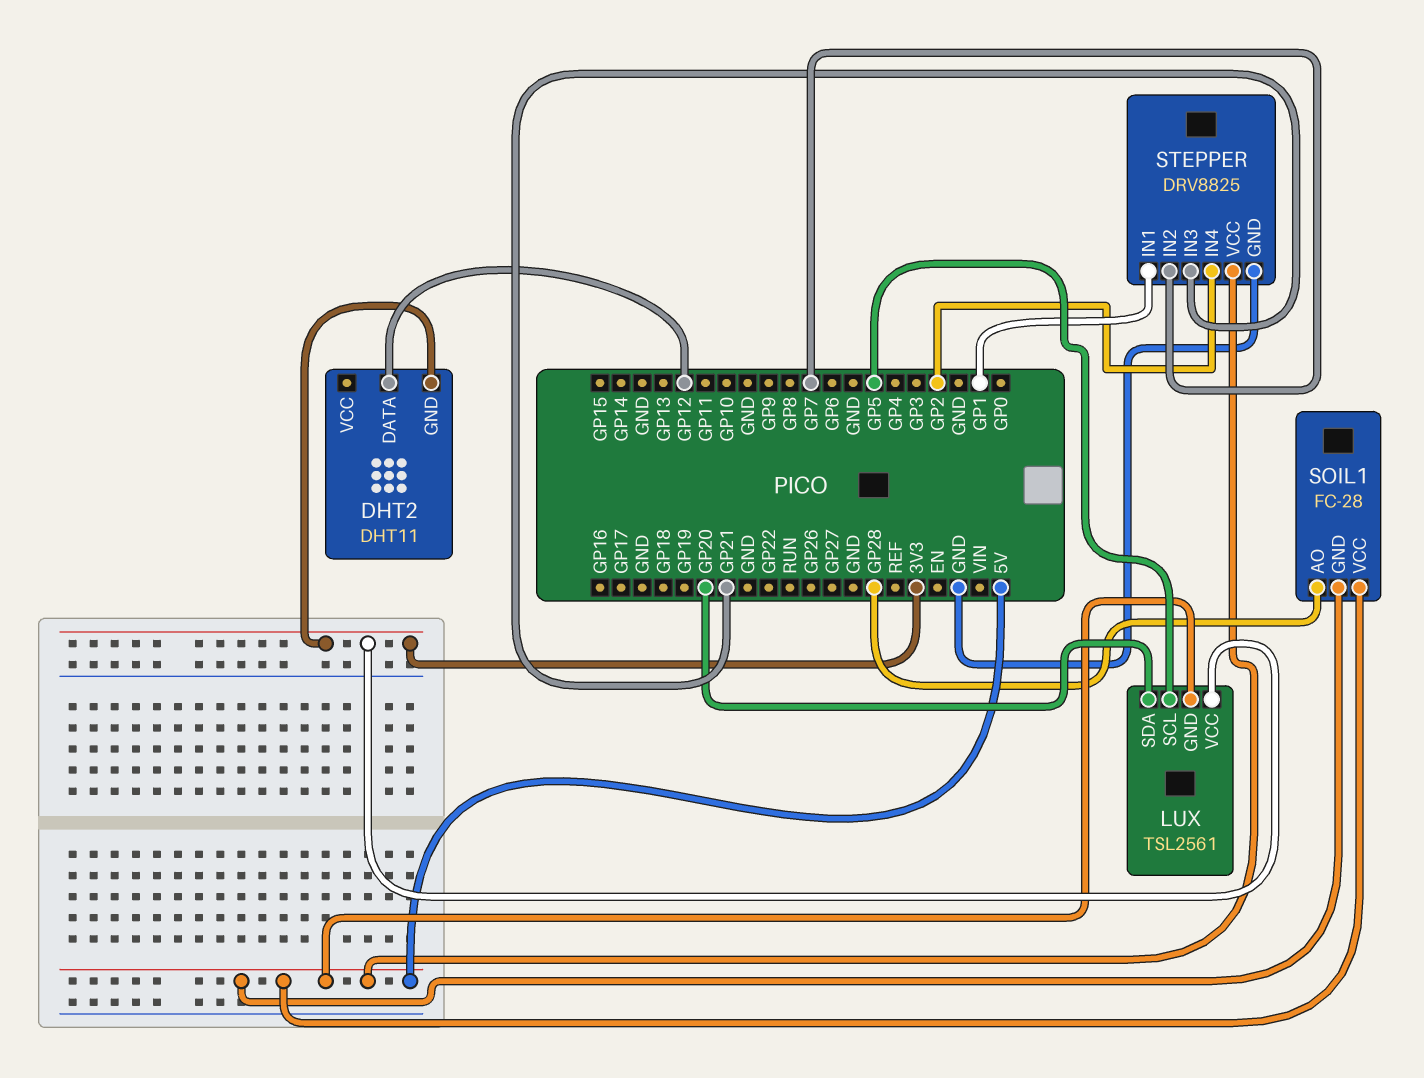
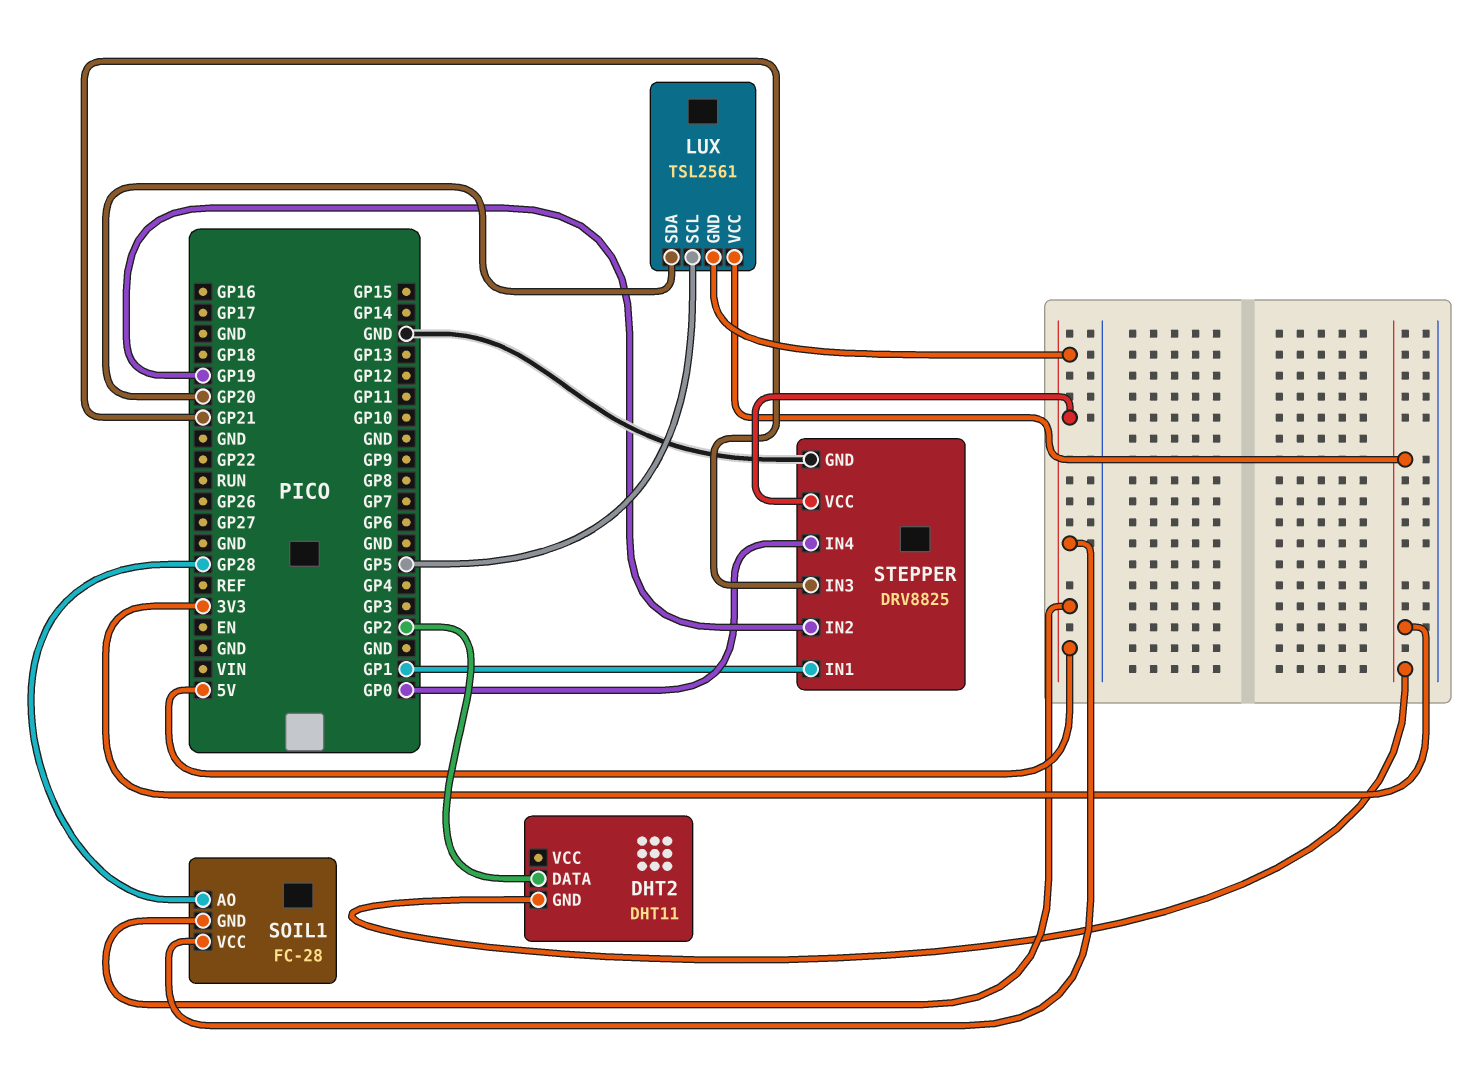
DHT2 pin DATA: GP12 -> GP2
STEPPER pin IN2: GP7 -> GP19
STEPPER pin IN4: GP2 -> GP0

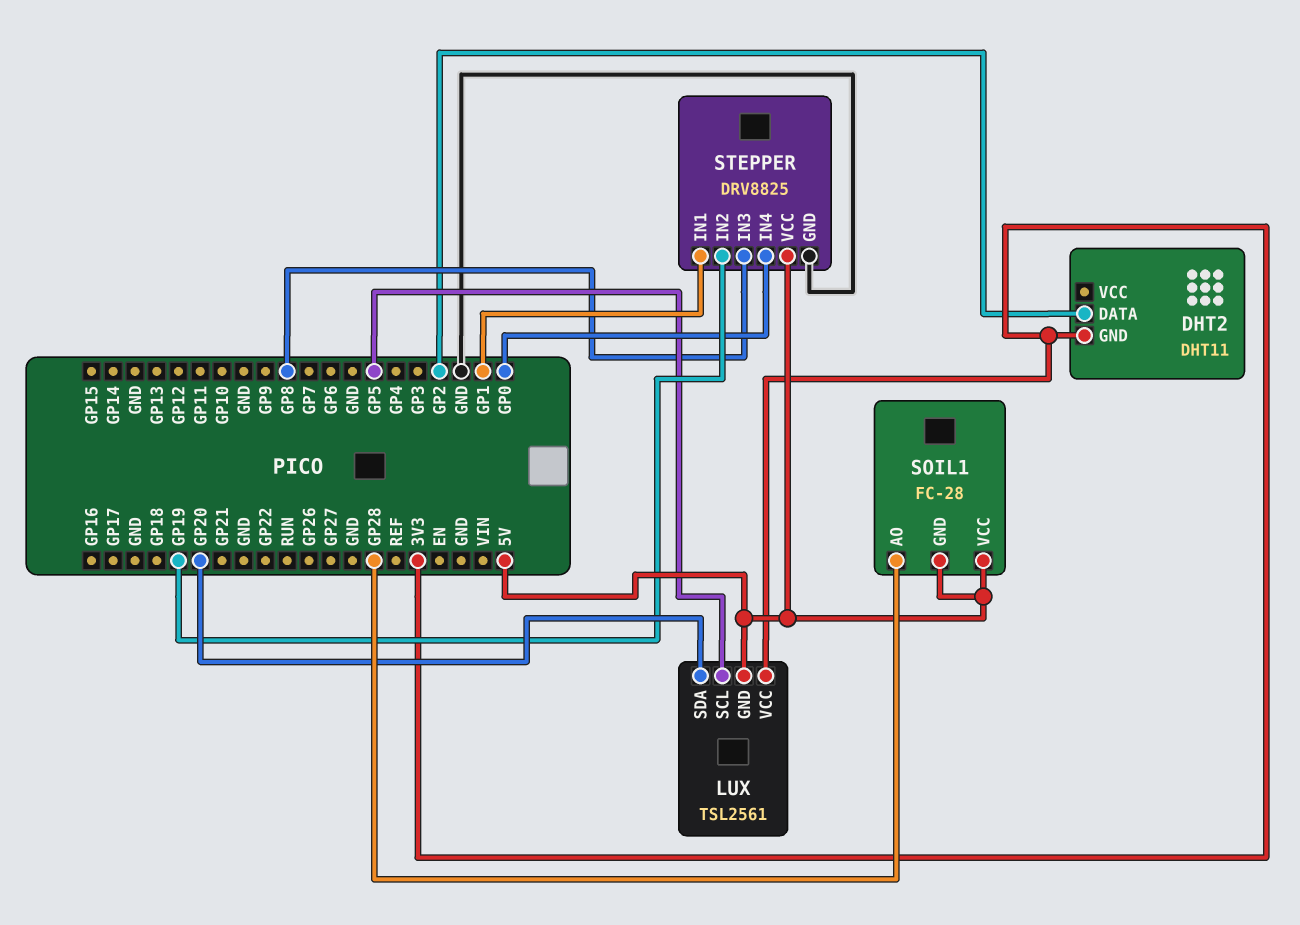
STEPPER pin IN3: GP21 -> GP8

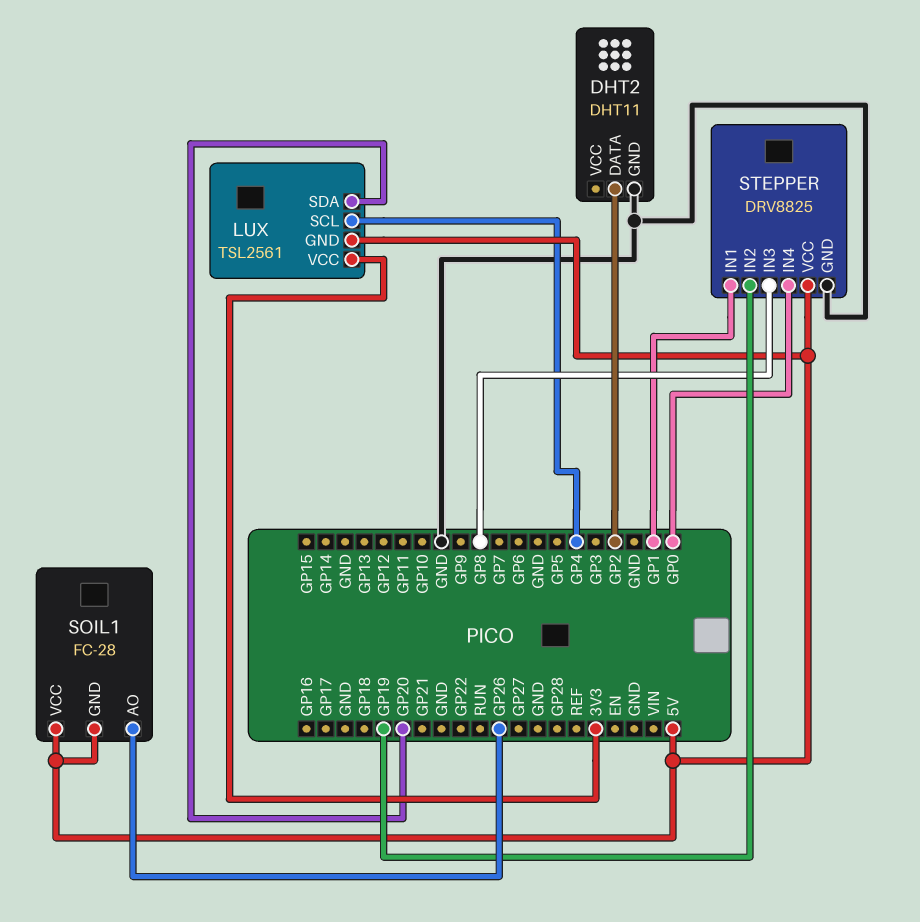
DHT2 pin GND: 3V3 -> GND
LUX pin SCL: GP5 -> GP4
SOIL1 pin AO: GP28 -> GP26

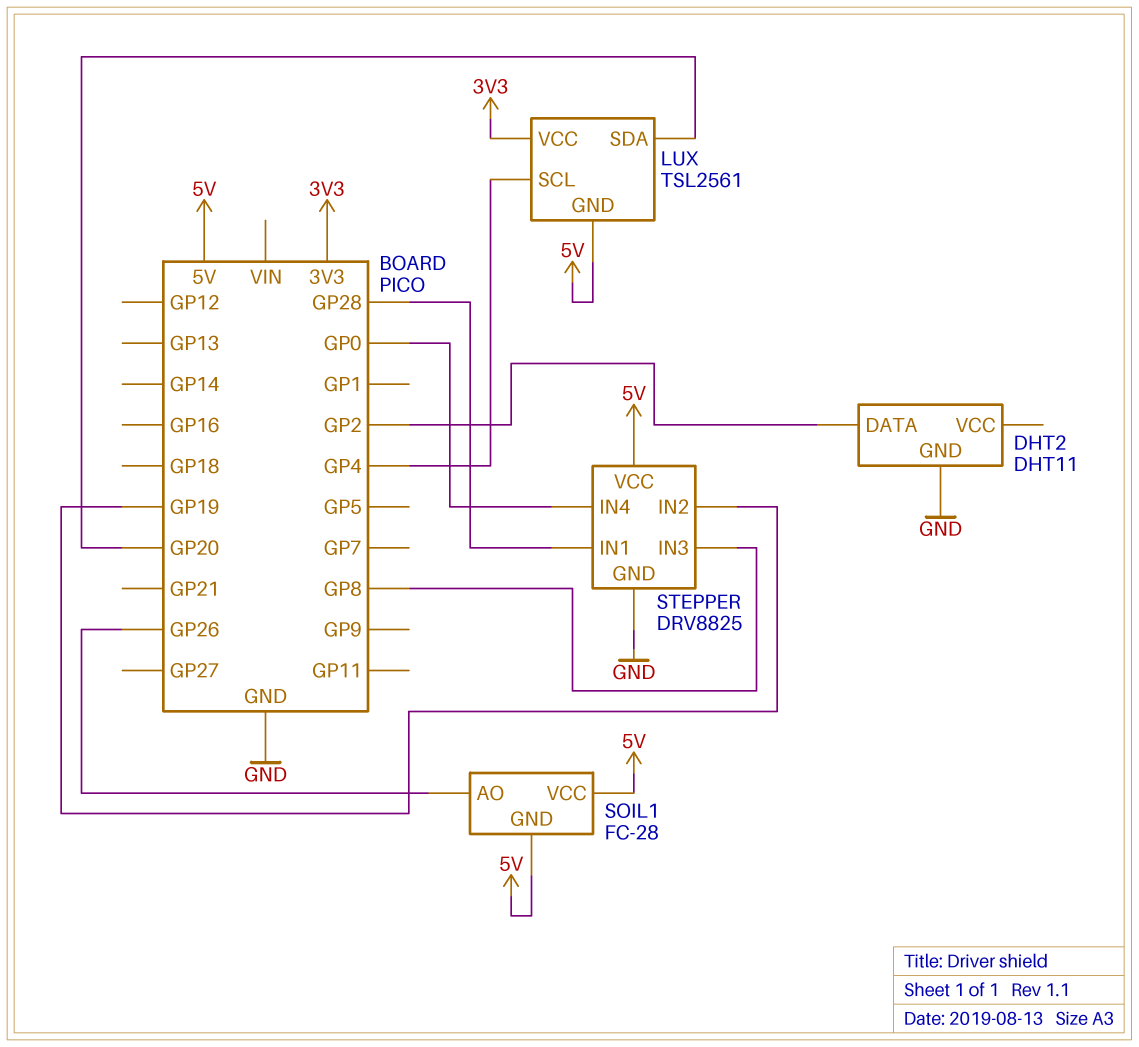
STEPPER pin IN1: GP1 -> GP28

